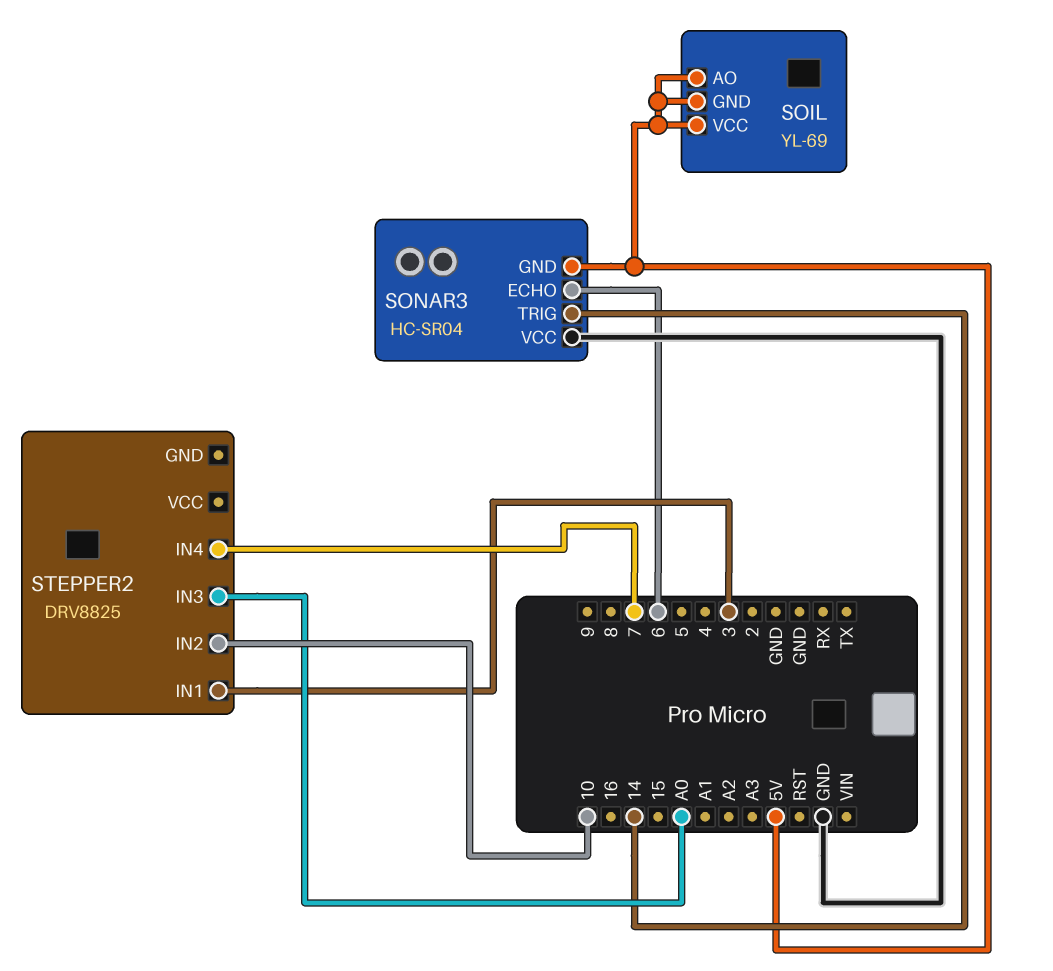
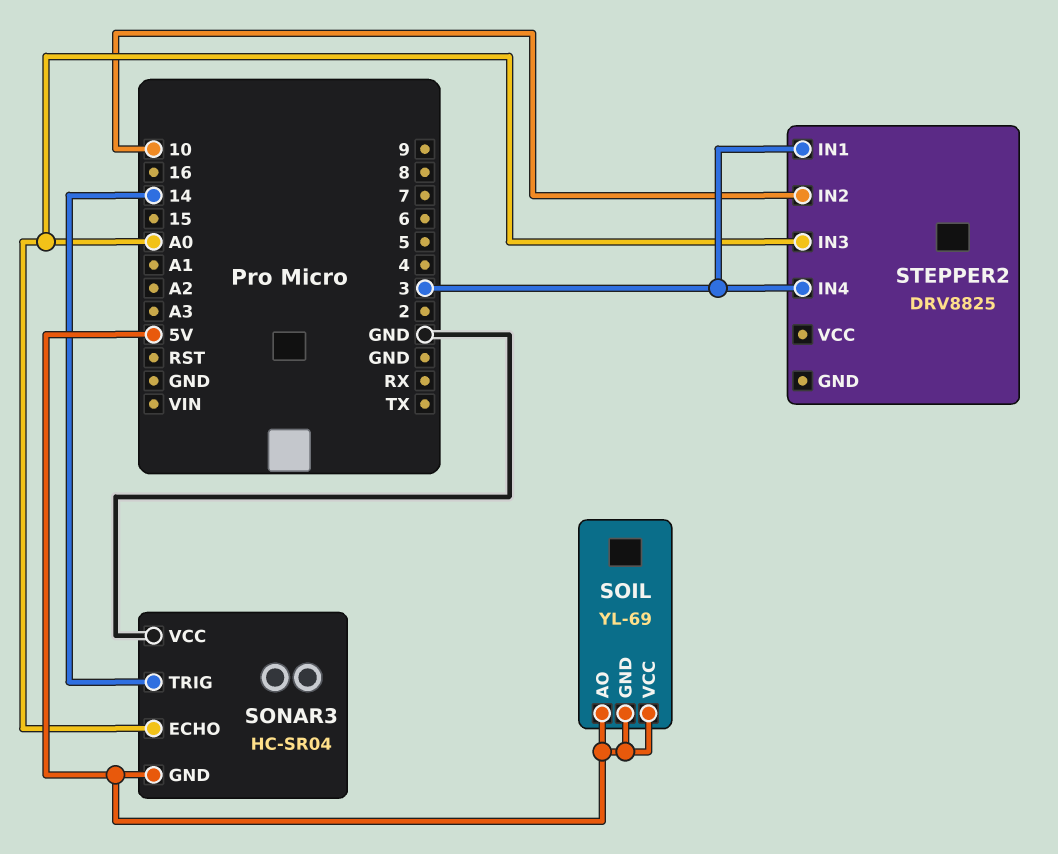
SONAR3 pin ECHO: 6 -> A0
STEPPER2 pin IN4: 7 -> 3

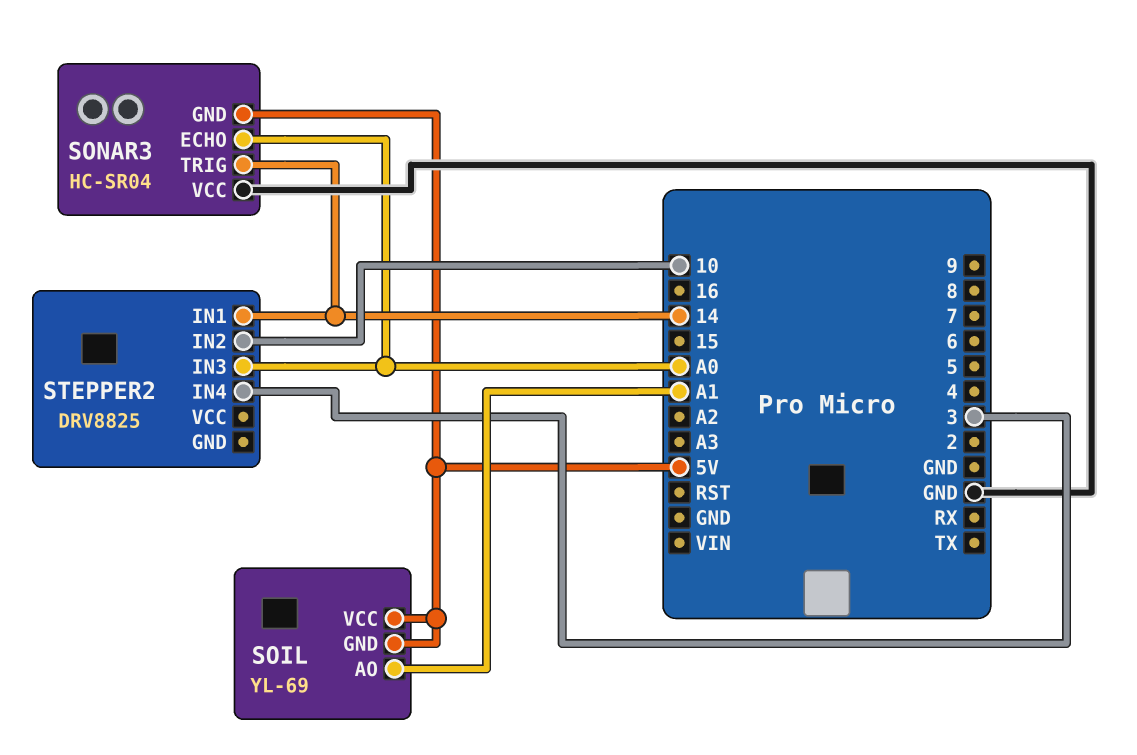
SOIL pin AO: 5V -> A1
STEPPER2 pin IN1: 3 -> 14

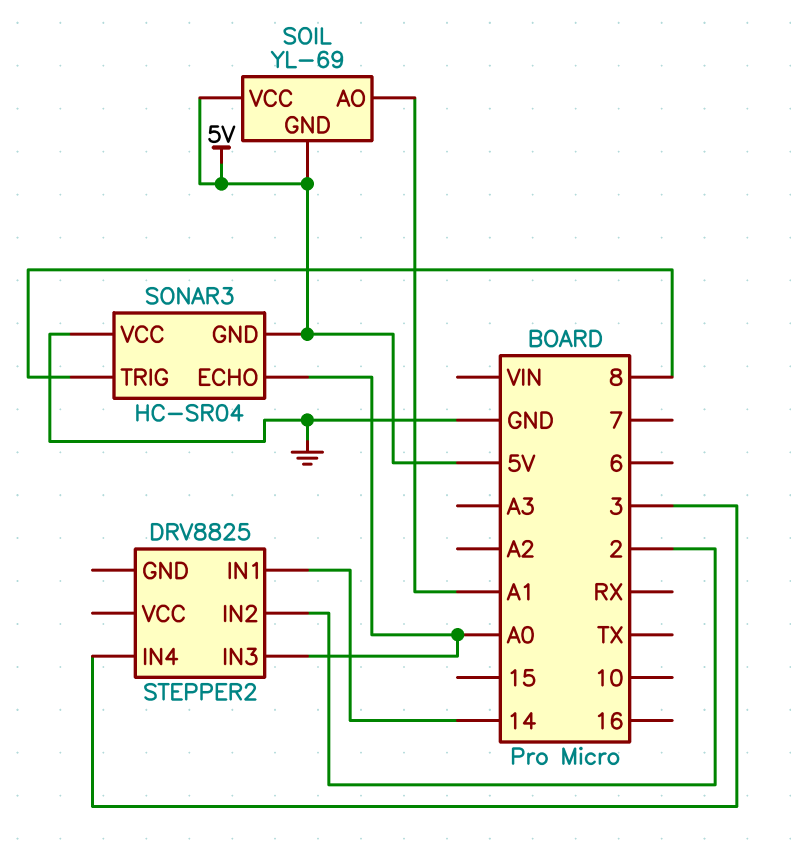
SONAR3 pin TRIG: 14 -> 8
STEPPER2 pin IN2: 10 -> 2

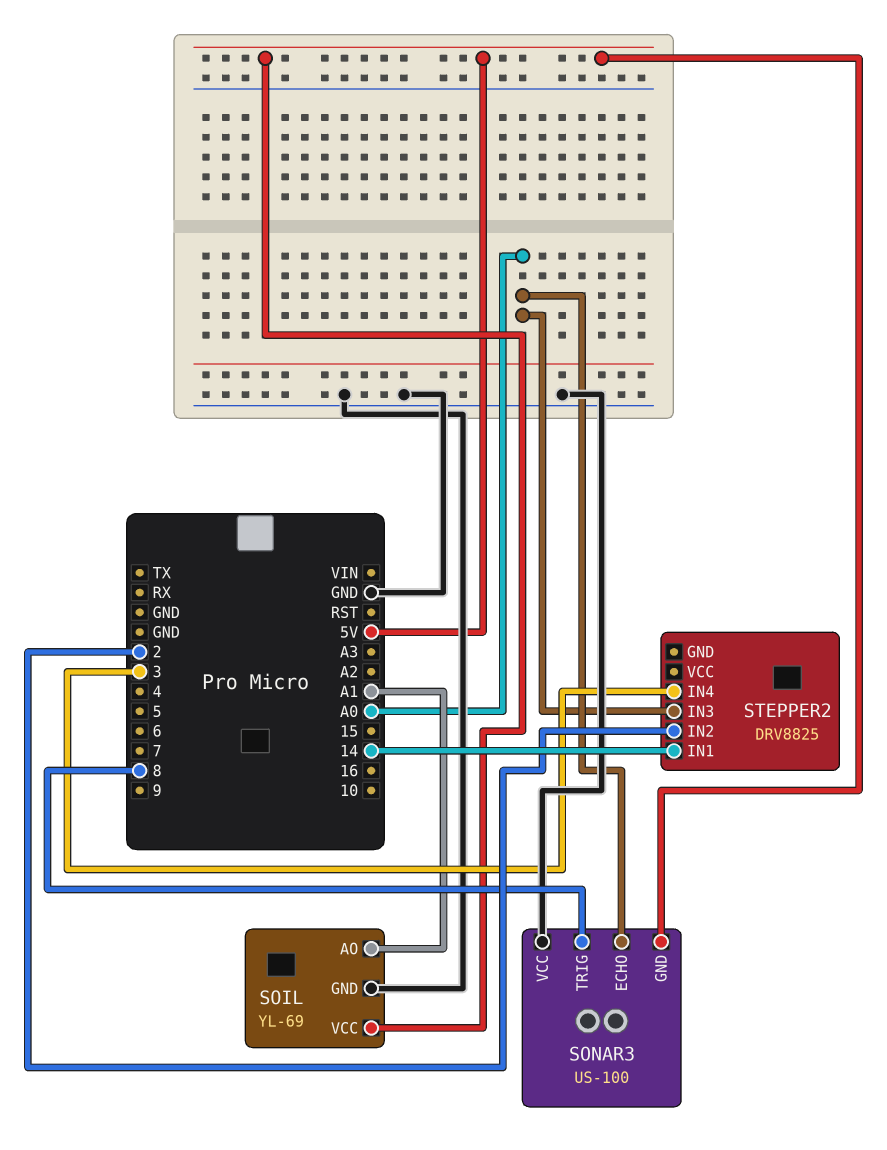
SOIL pin GND: 5V -> GND
SONAR3: HC-SR04 -> US-100

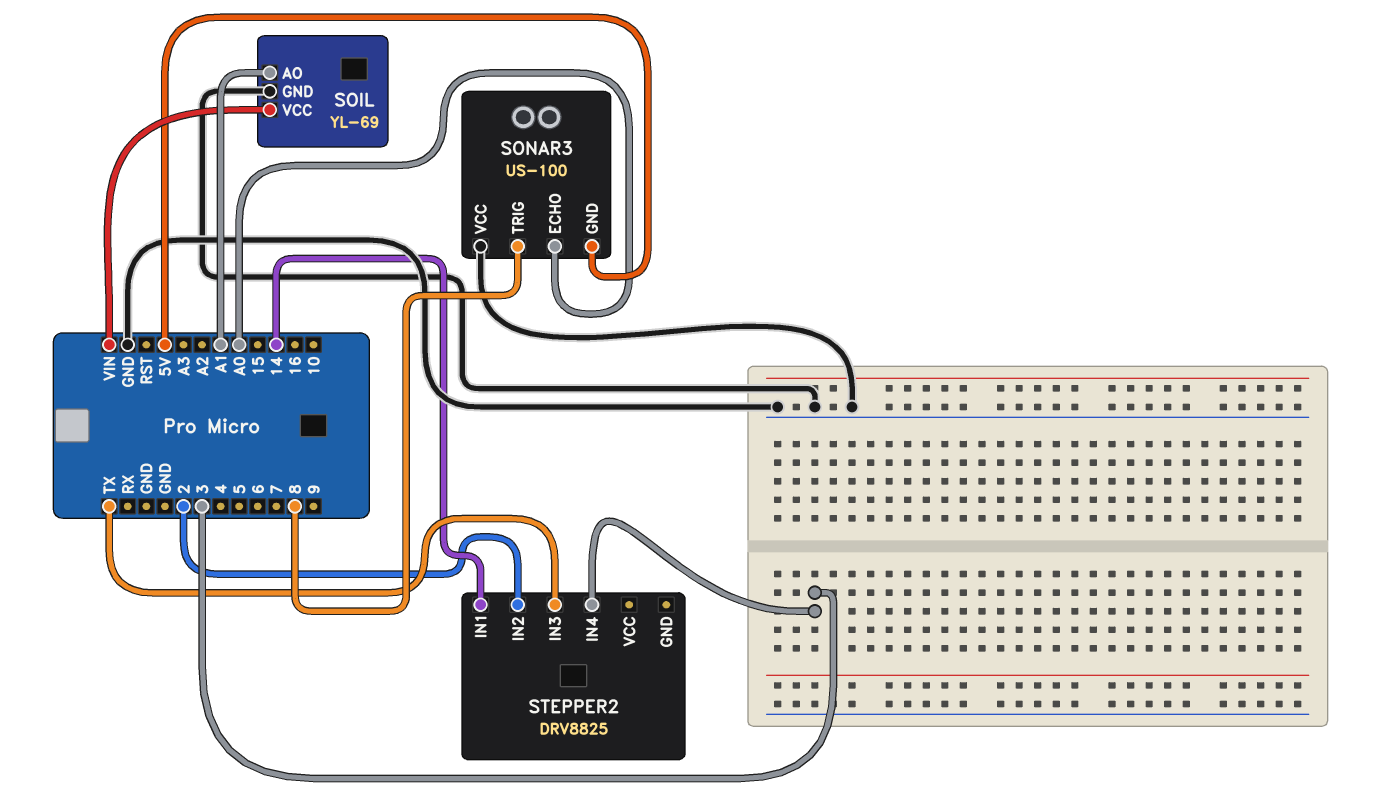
SOIL pin VCC: 5V -> VIN
STEPPER2 pin IN3: A0 -> TX

